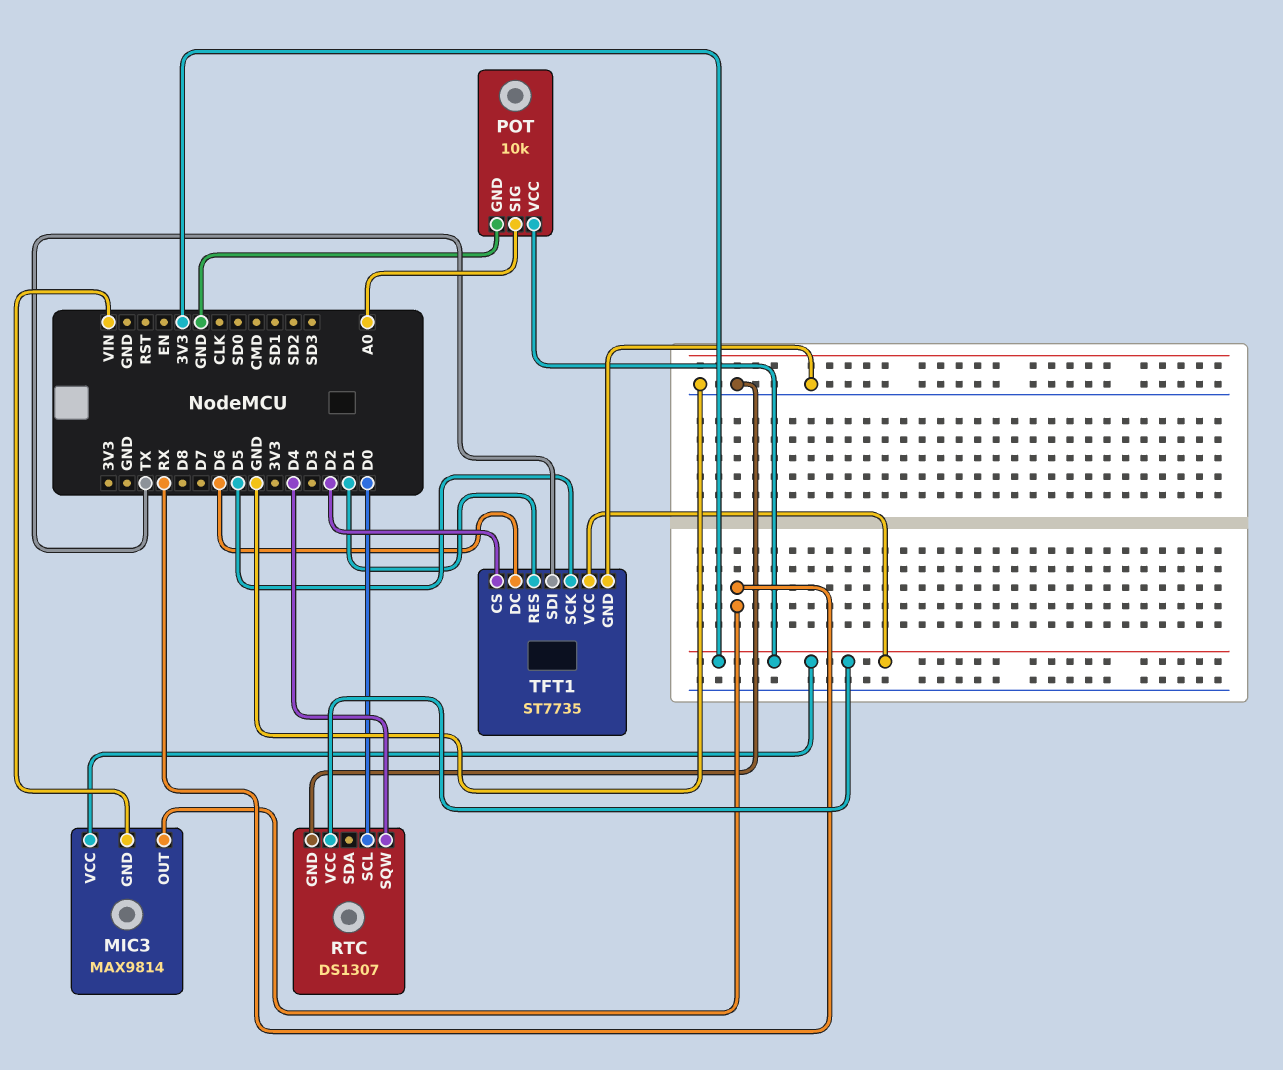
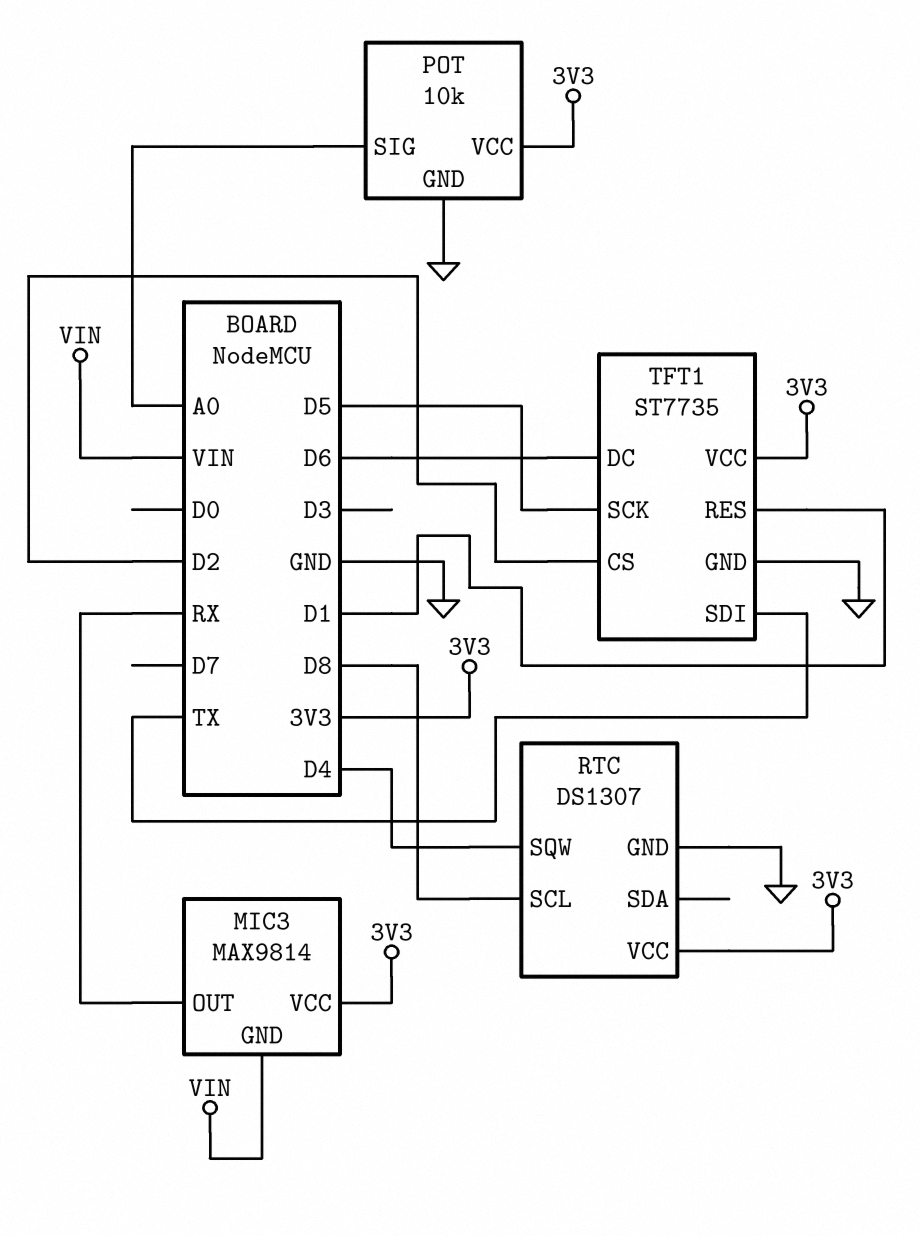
RTC pin SCL: D0 -> D8

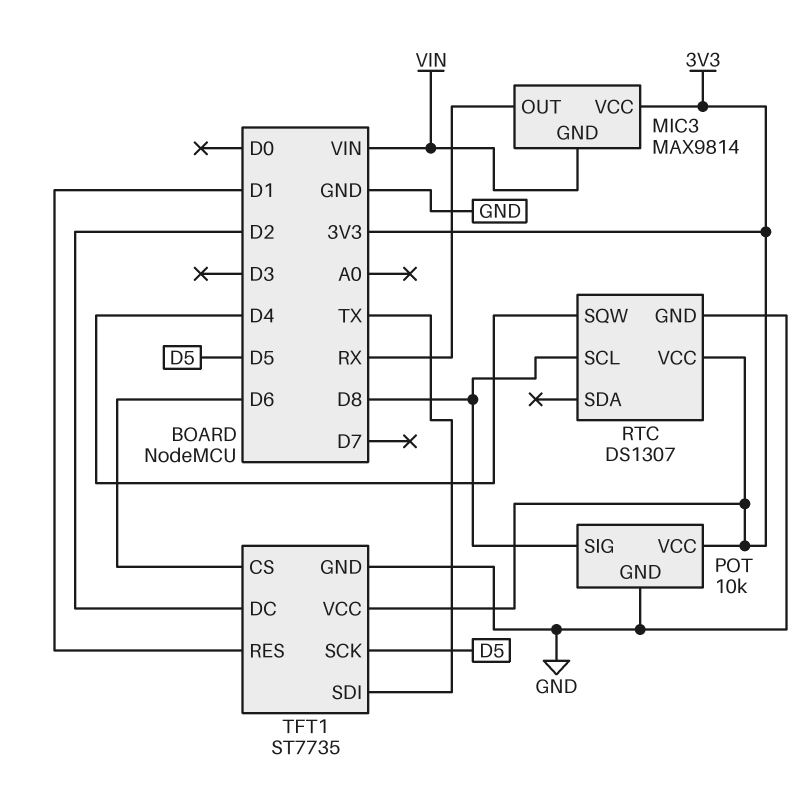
POT pin SIG: A0 -> D8
TFT1 pin CS: D2 -> D6
TFT1 pin DC: D6 -> D2

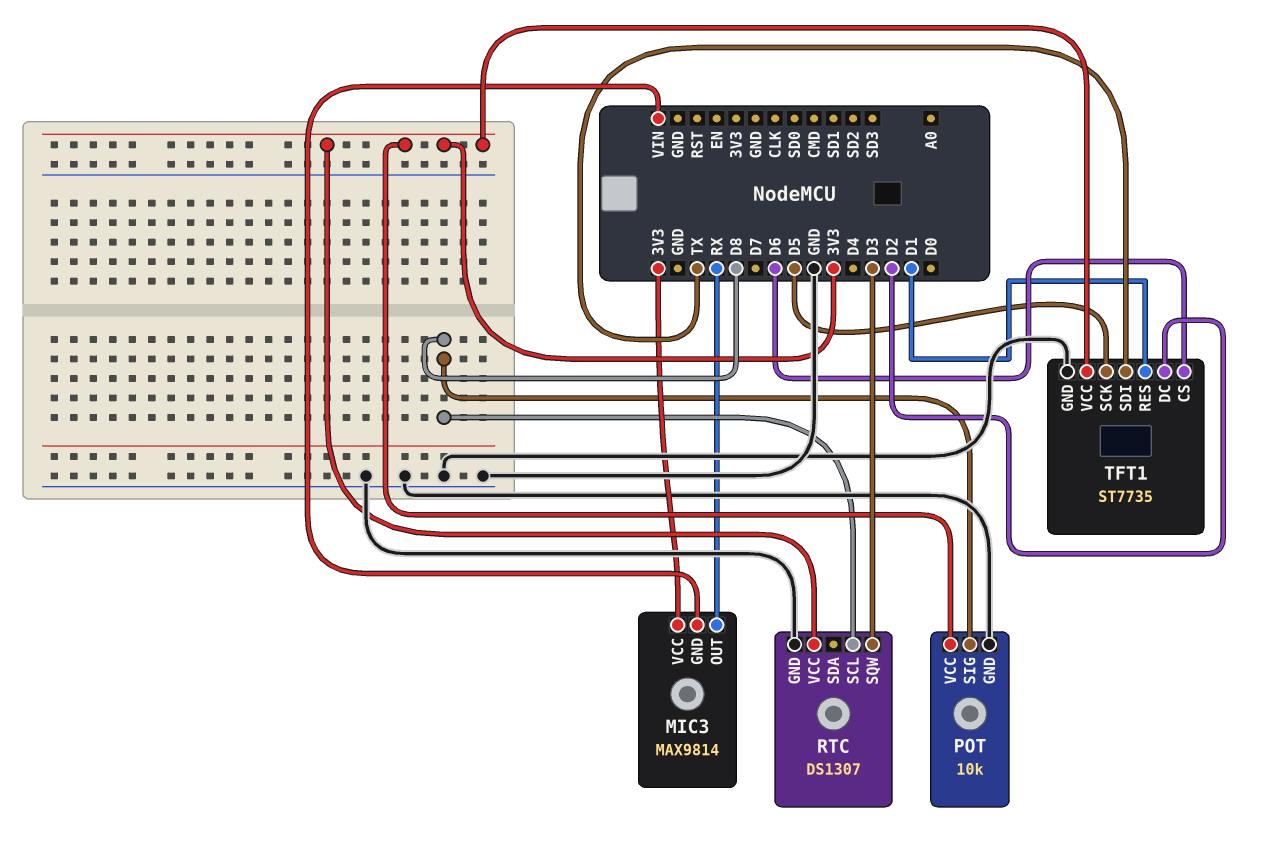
RTC pin SQW: D4 -> D3

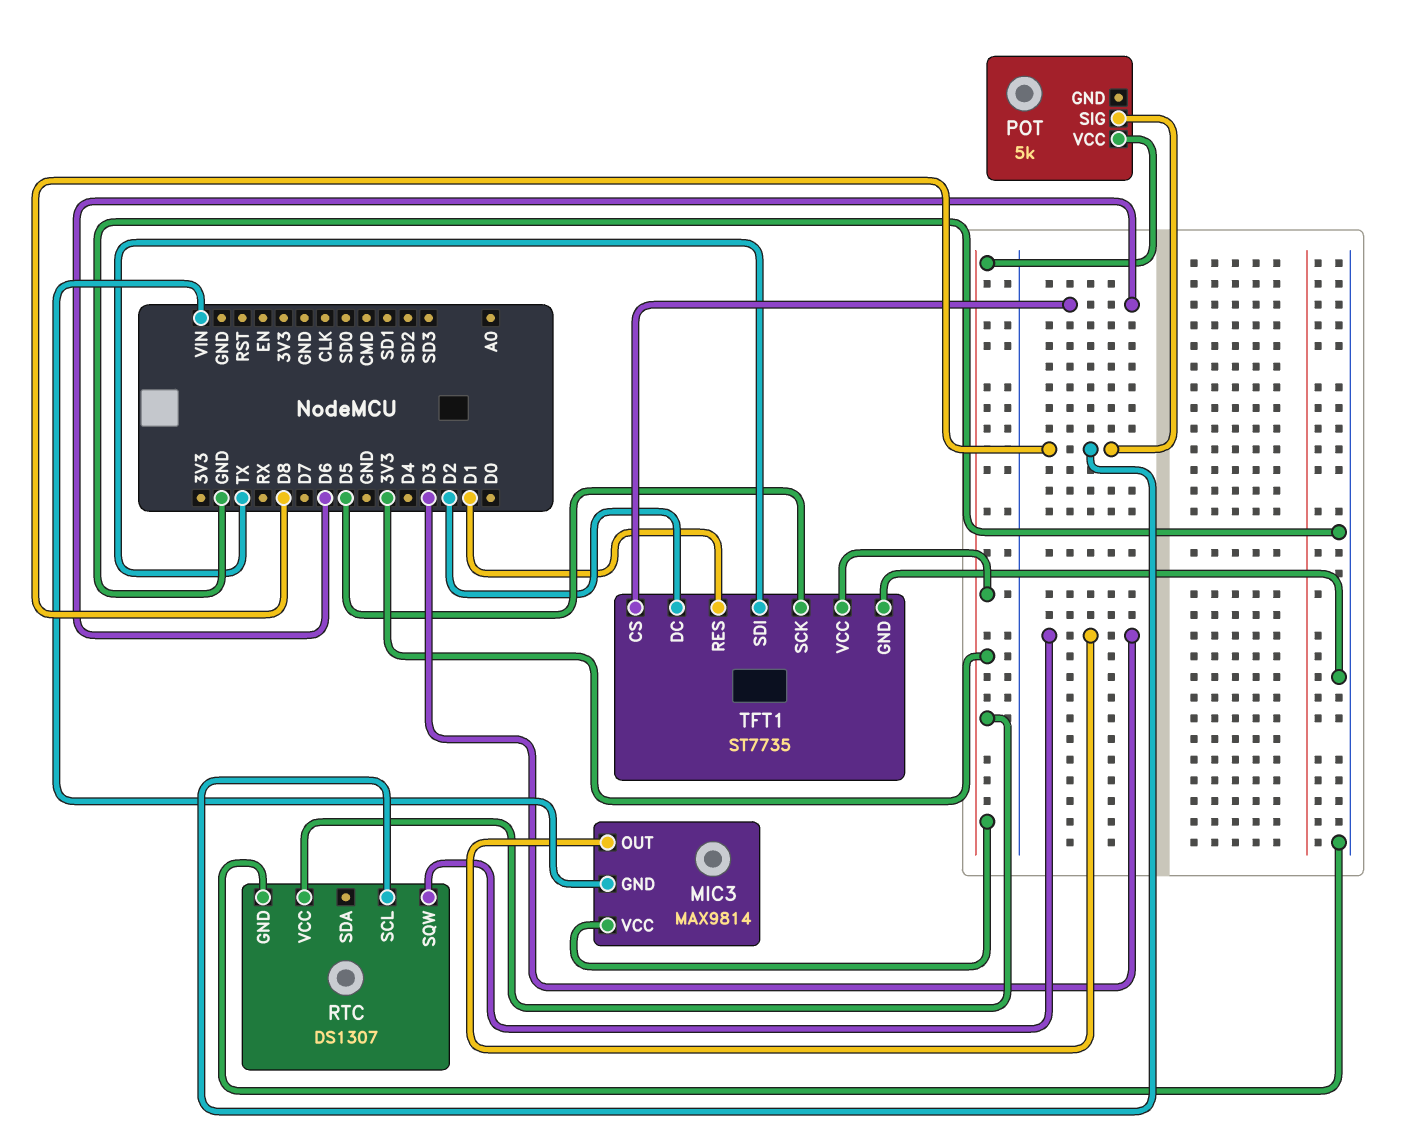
MIC3 pin OUT: RX -> D3
POT: 10k -> 5k
POT pin GND: GND -> none

